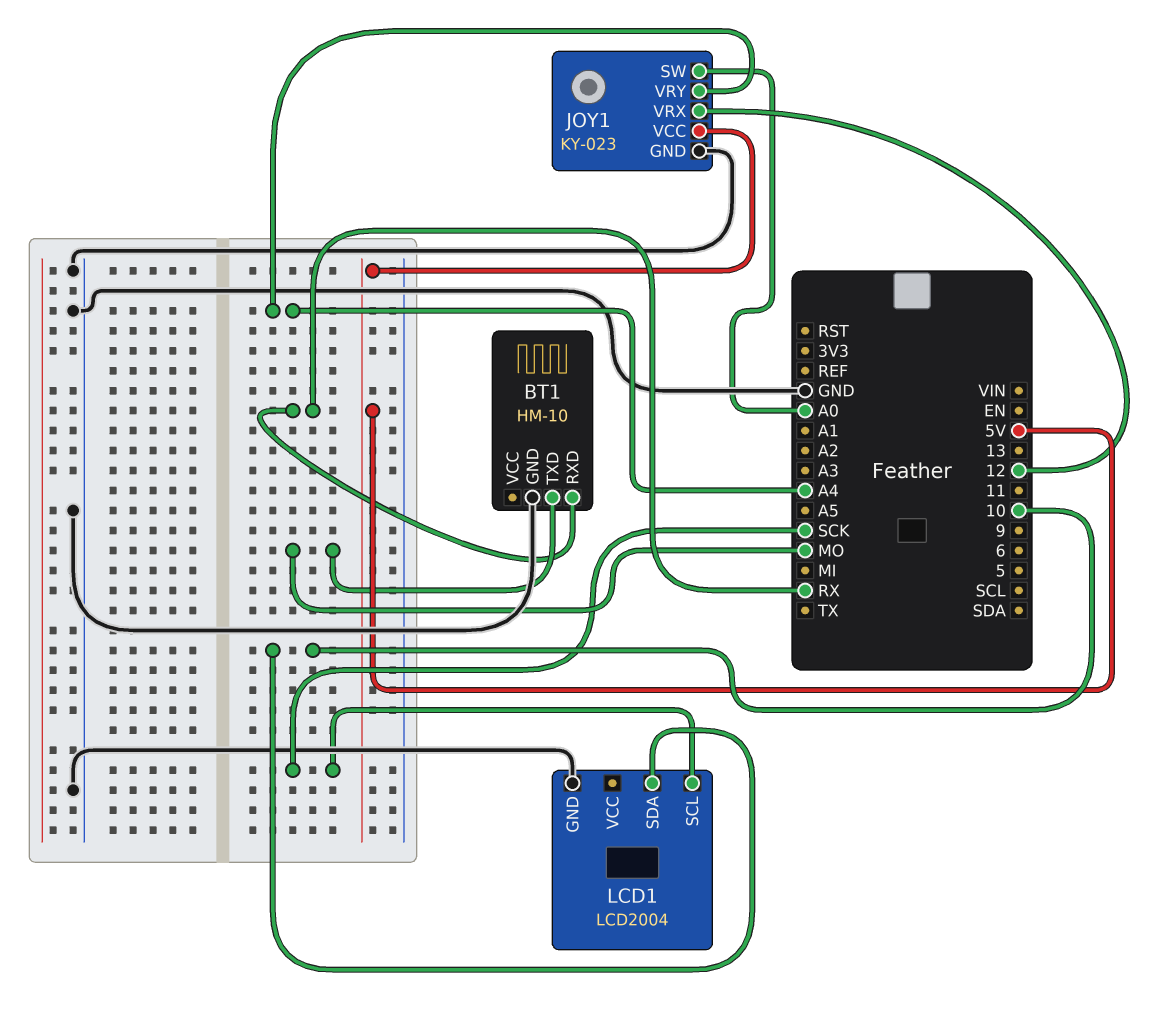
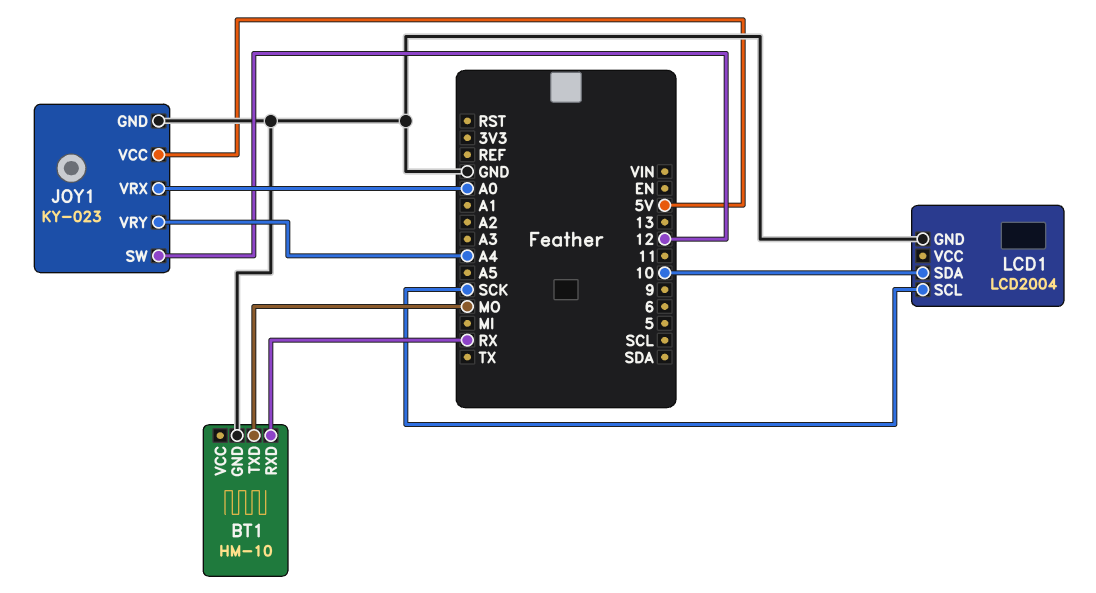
JOY1 pin SW: A0 -> 12
JOY1 pin VRX: 12 -> A0

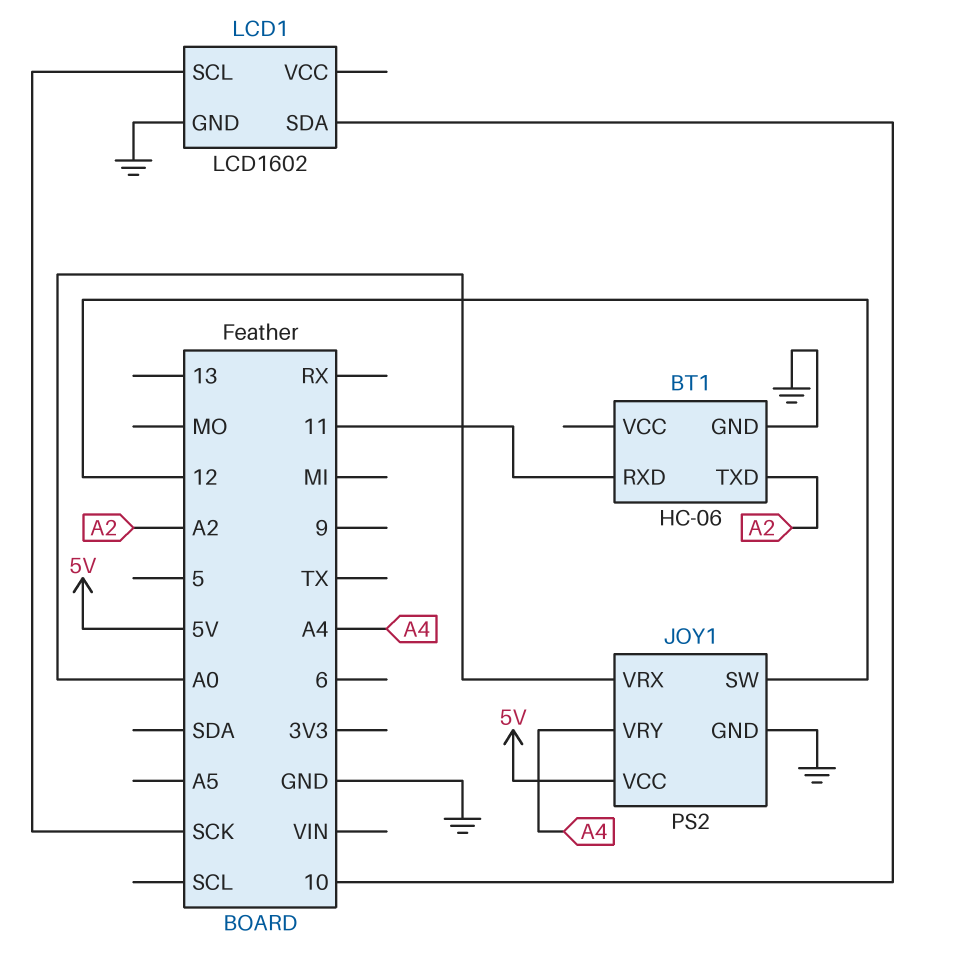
BT1: HM-10 -> HC-06
BT1 pin RXD: RX -> 11
BT1 pin TXD: MO -> A2
JOY1: KY-023 -> PS2
LCD1: LCD2004 -> LCD1602

